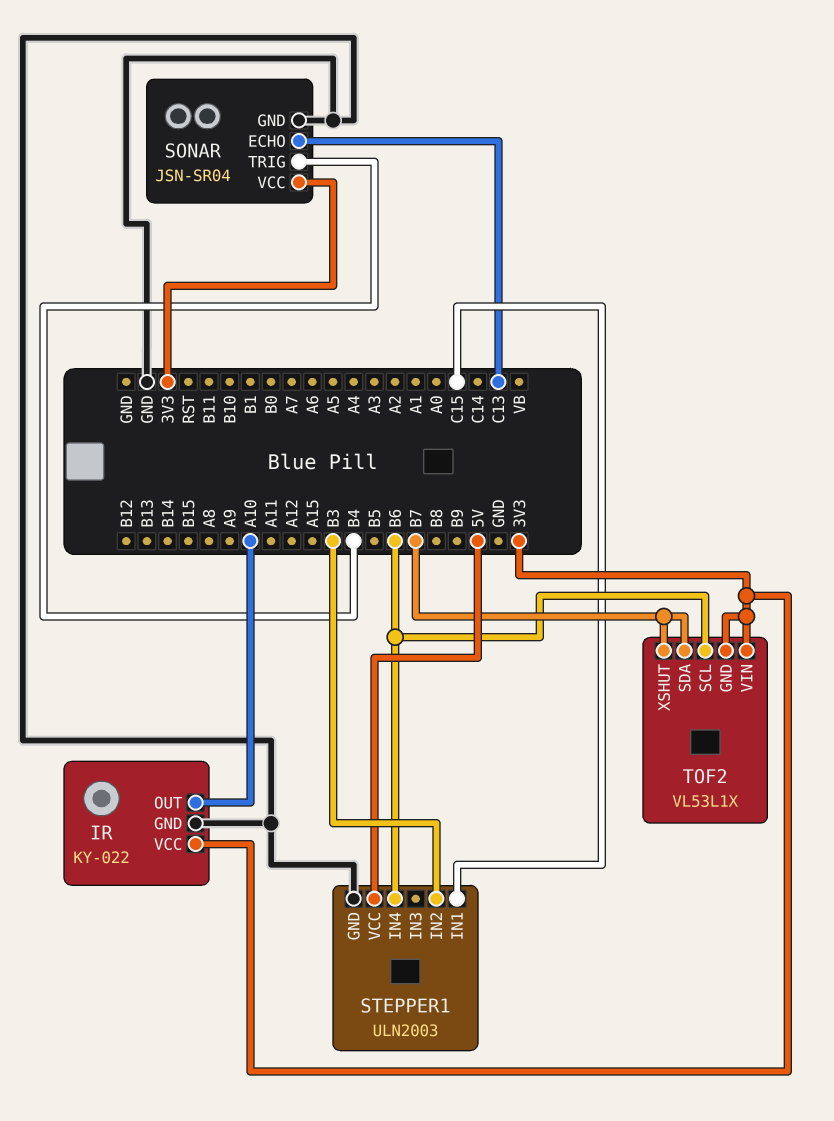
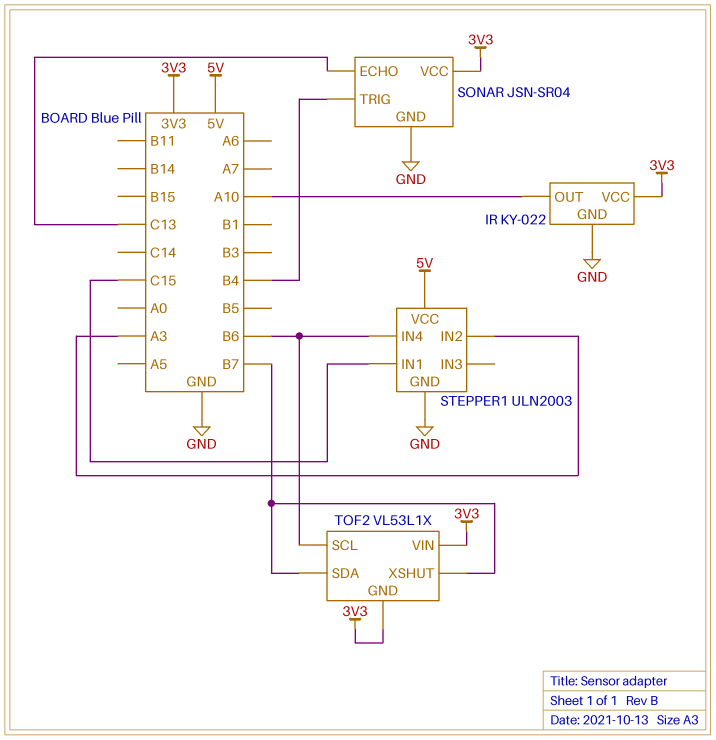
STEPPER1 pin IN2: B3 -> A3

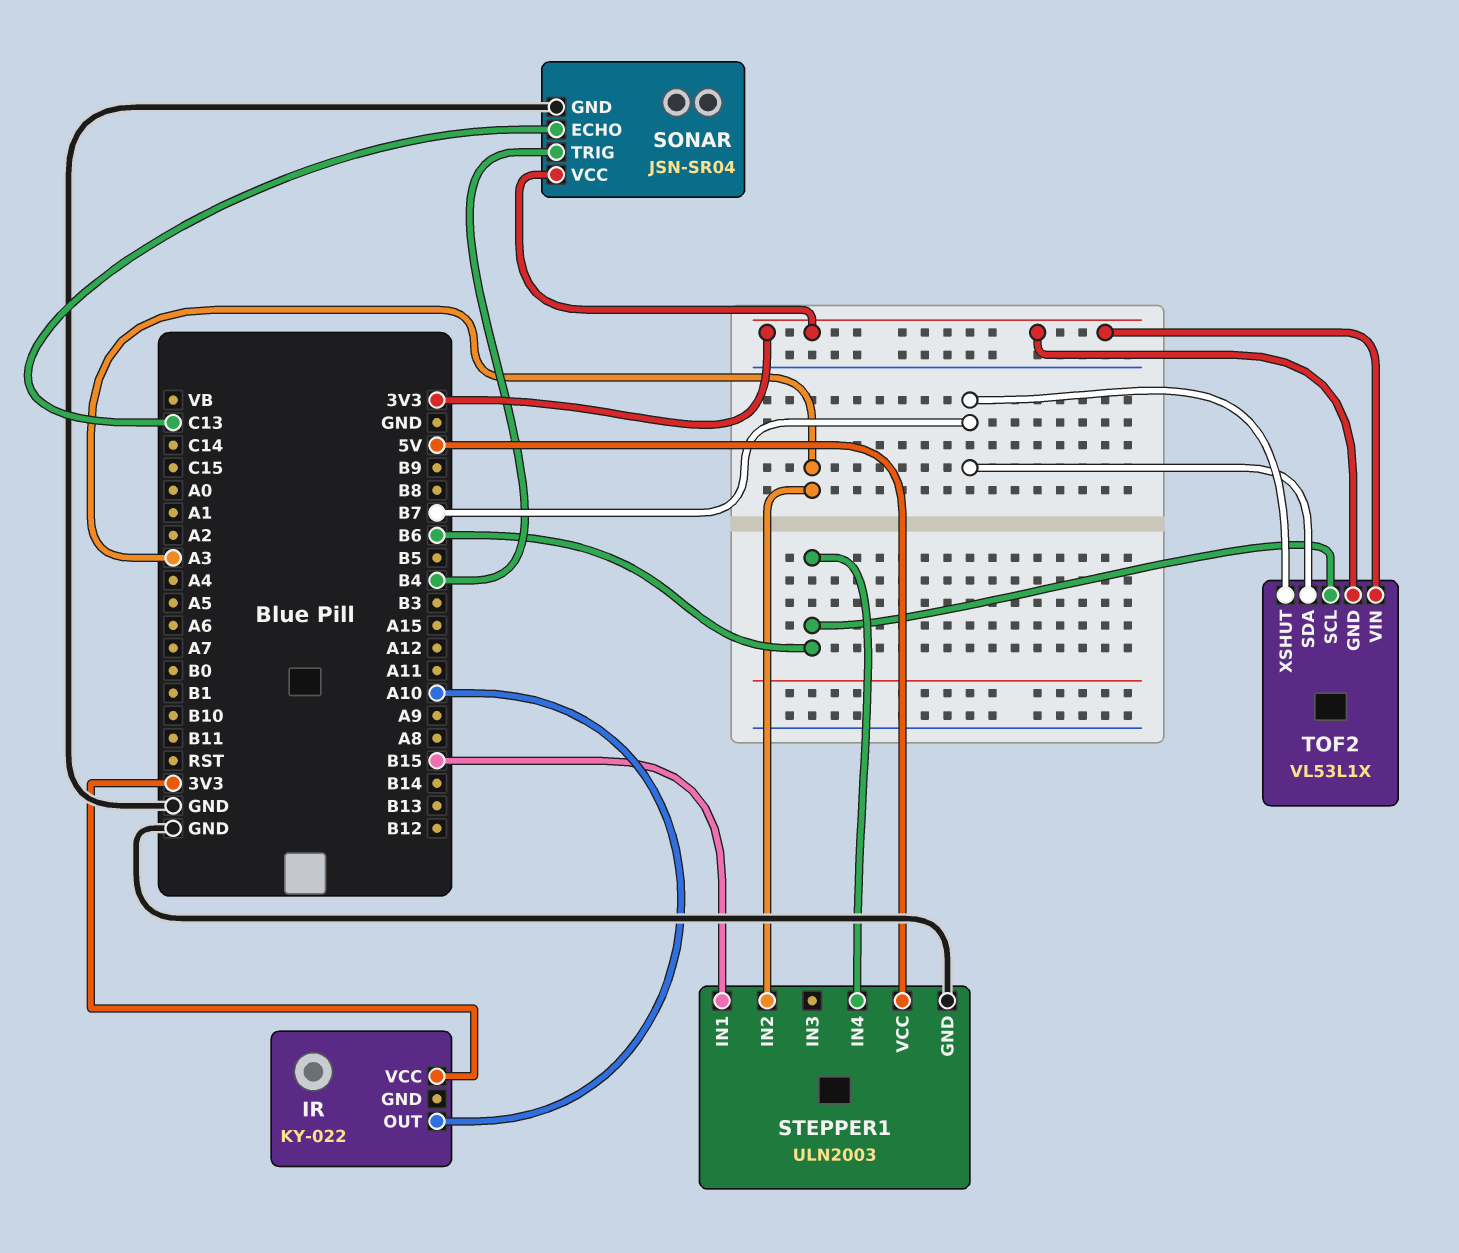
IR pin GND: GND -> none
STEPPER1 pin IN1: C15 -> B15

